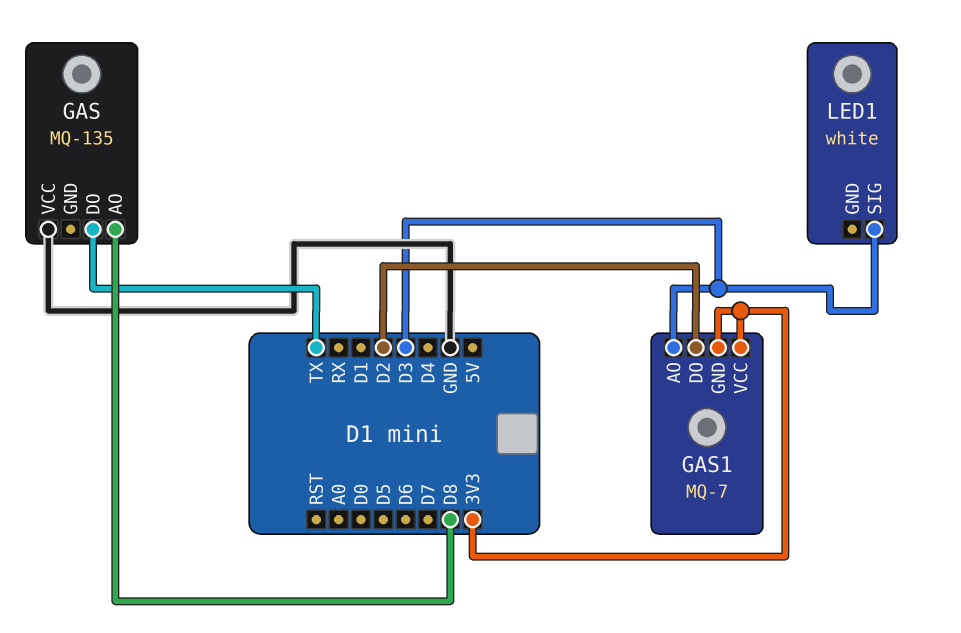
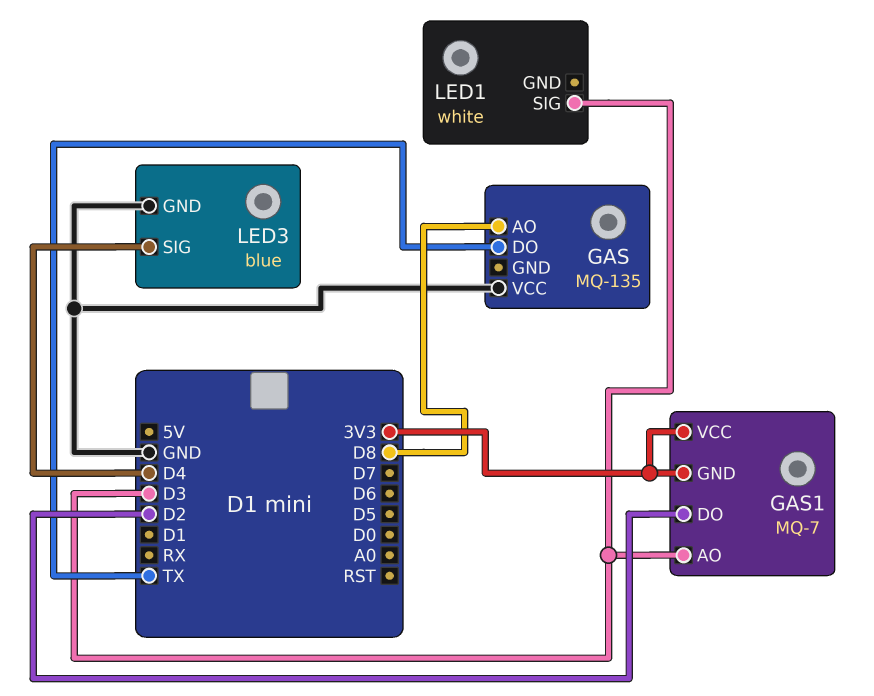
LED3: none -> blue
LED3 pin GND: none -> GND
LED3 pin SIG: none -> D4

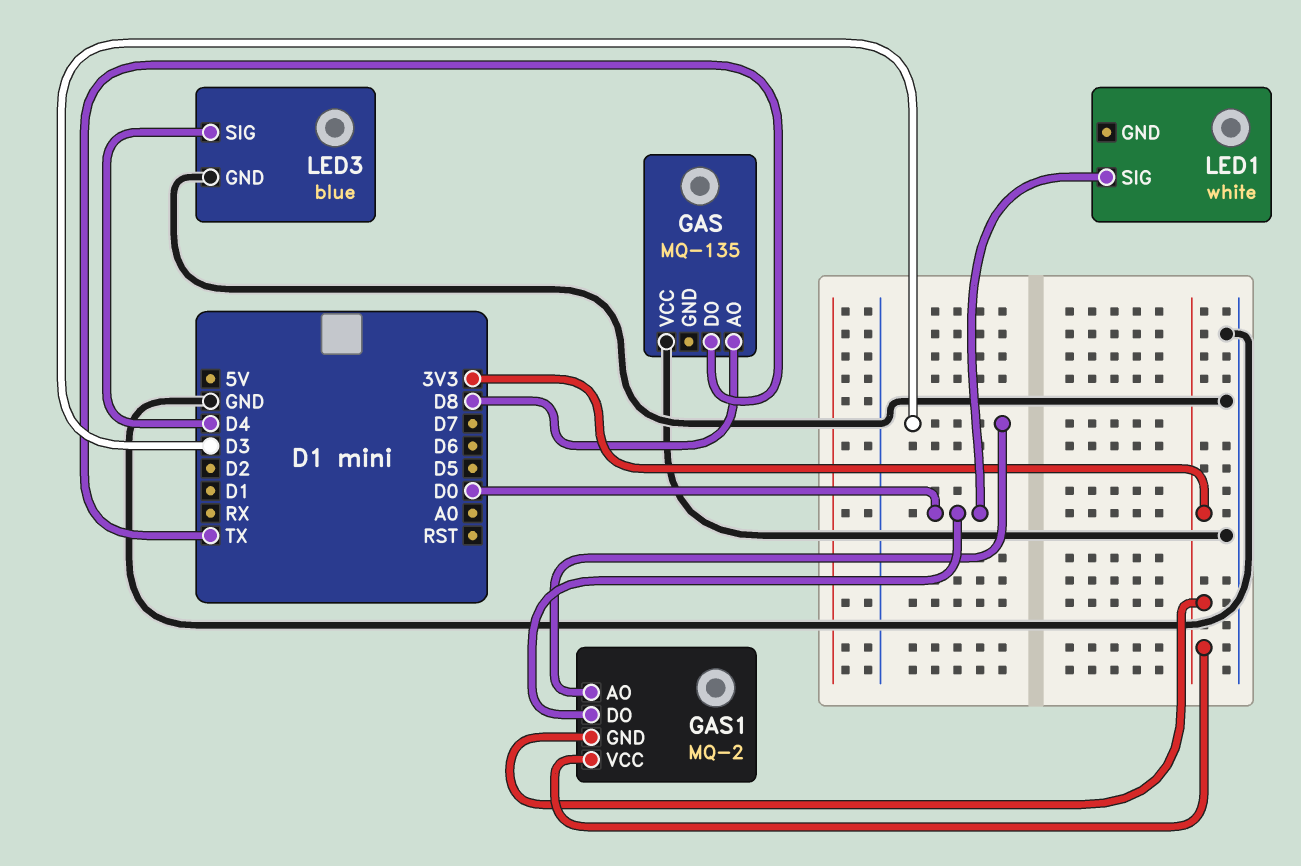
GAS1: MQ-7 -> MQ-2
GAS1 pin DO: D2 -> D0
LED1 pin SIG: D3 -> D0

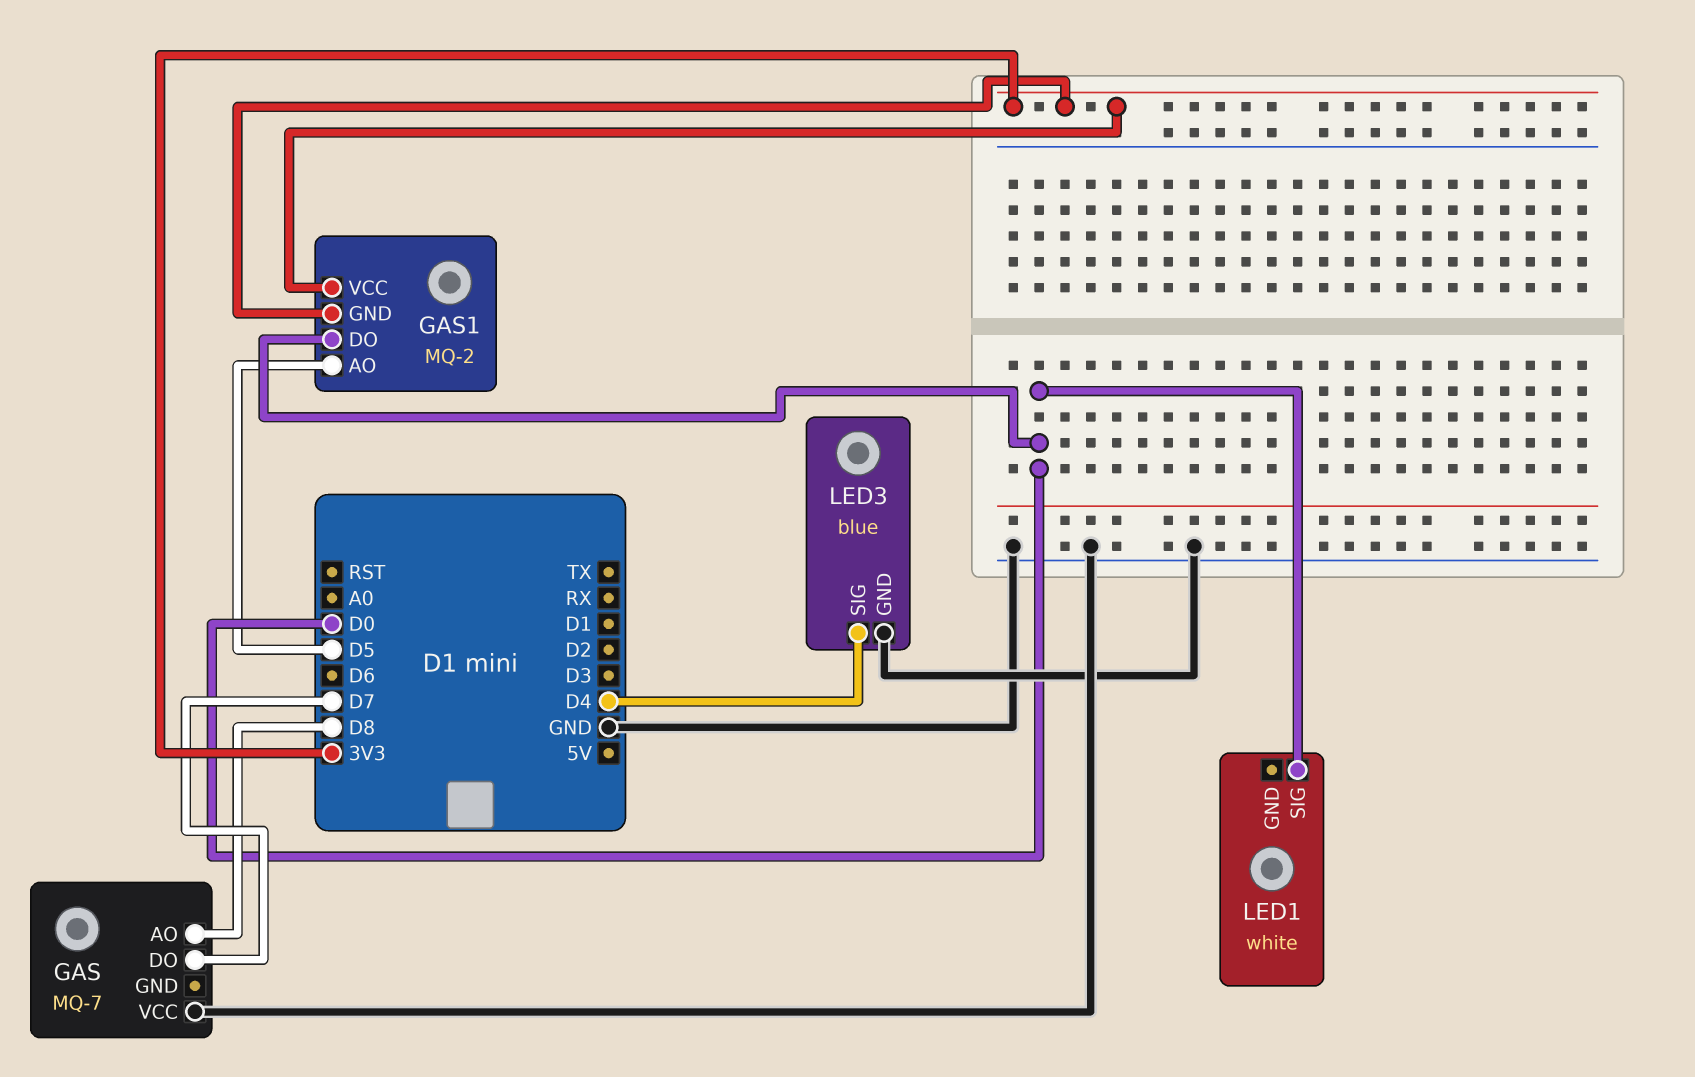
GAS: MQ-135 -> MQ-7
GAS pin DO: TX -> D7
GAS1 pin AO: D3 -> D5

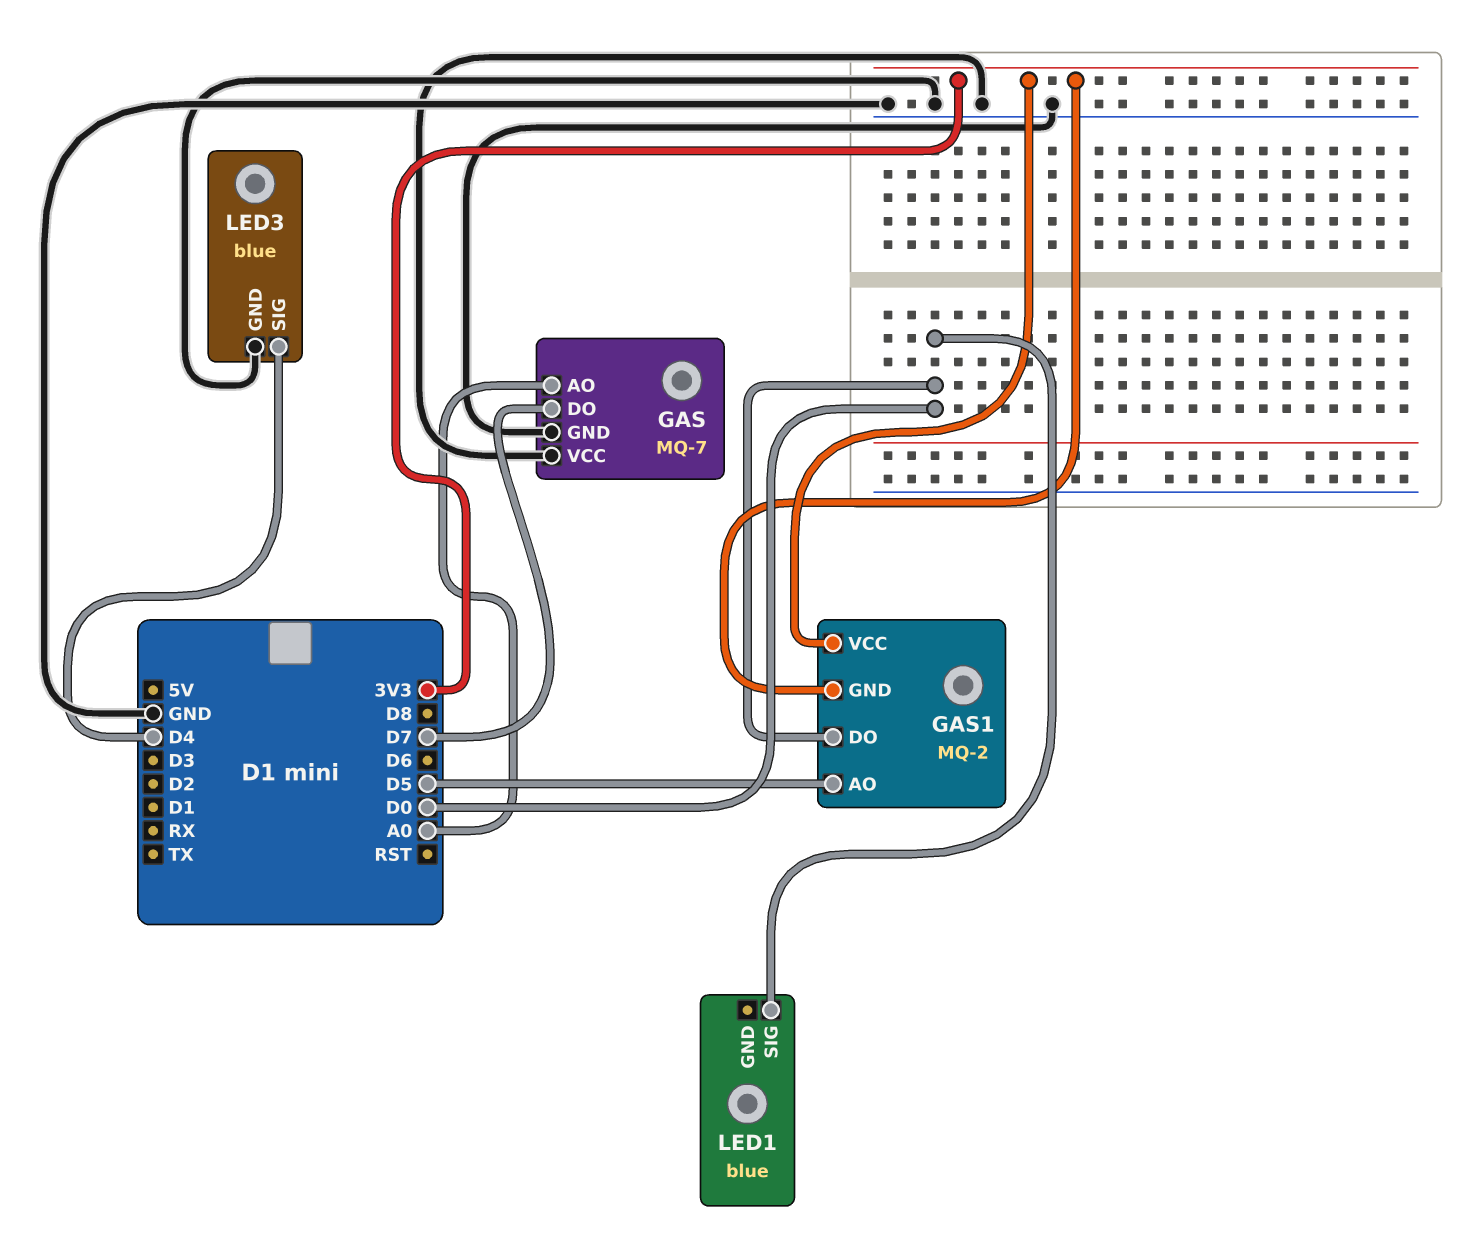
GAS pin AO: D8 -> A0
GAS pin GND: none -> GND
LED1: white -> blue

